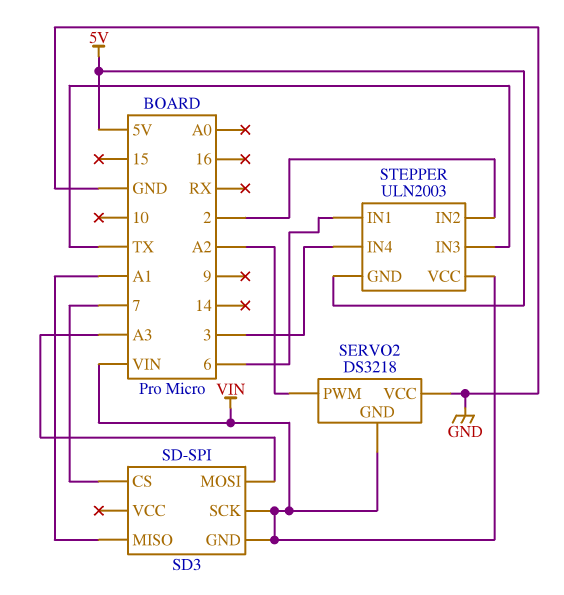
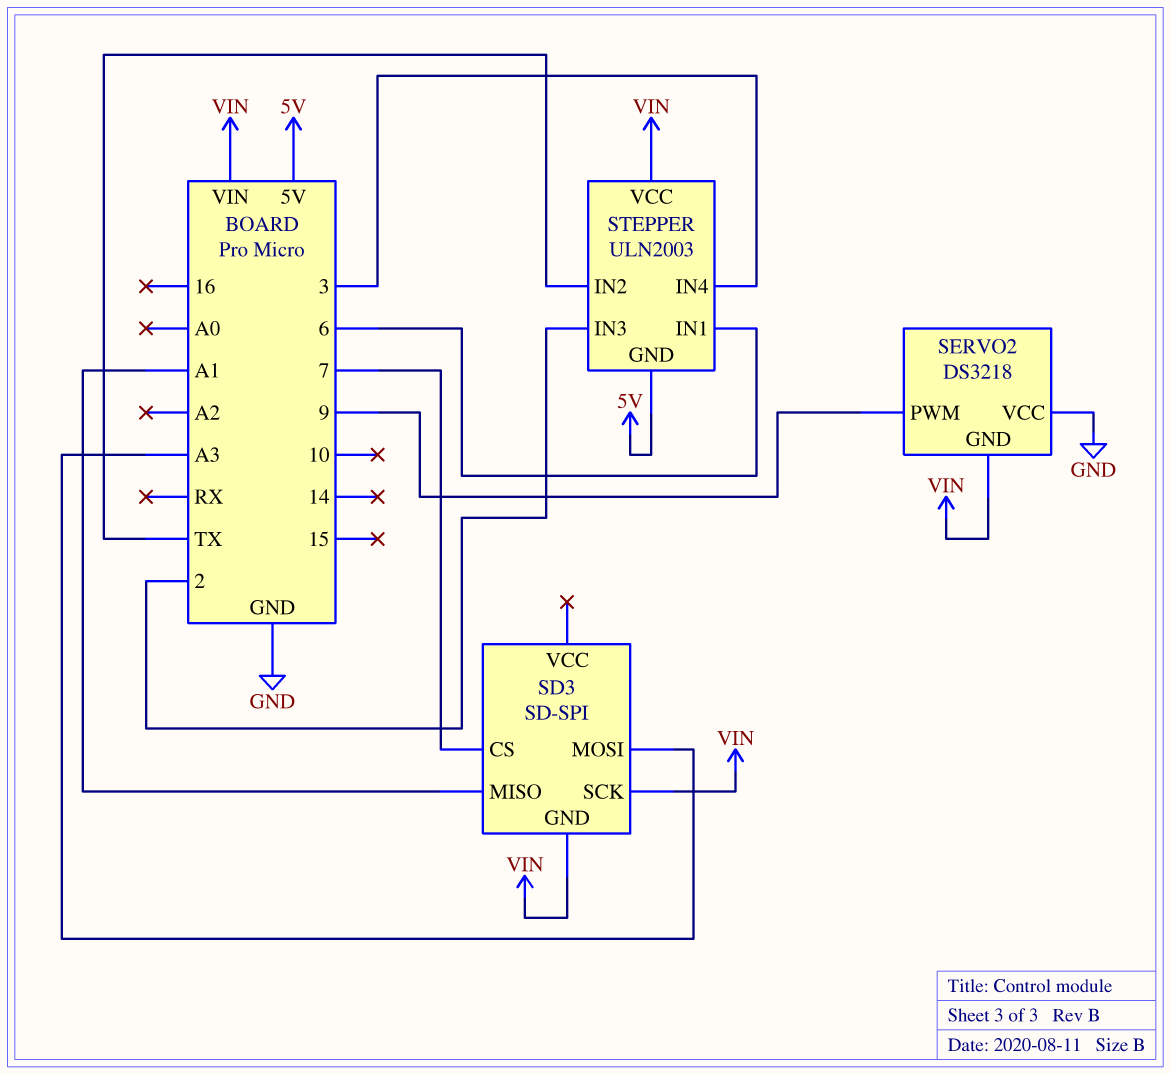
SERVO2 pin PWM: A2 -> 9
STEPPER pin IN2: 2 -> TX
STEPPER pin IN3: TX -> 2

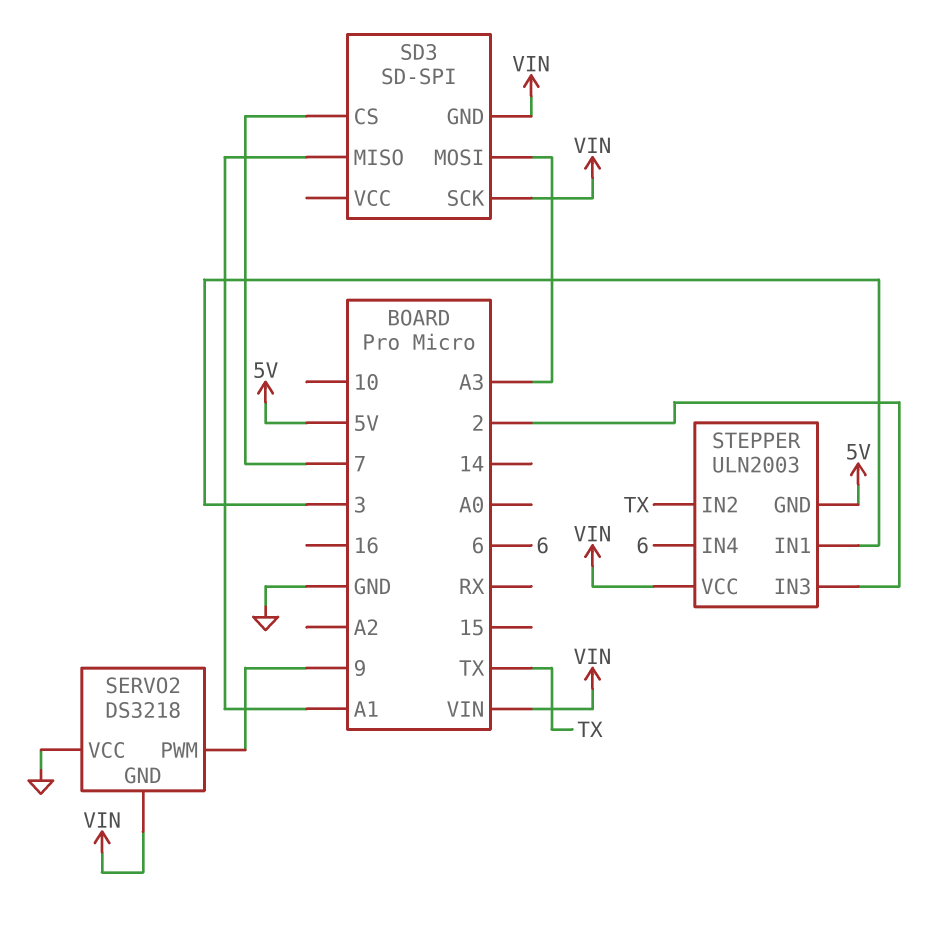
STEPPER pin IN1: 6 -> 3
STEPPER pin IN4: 3 -> 6

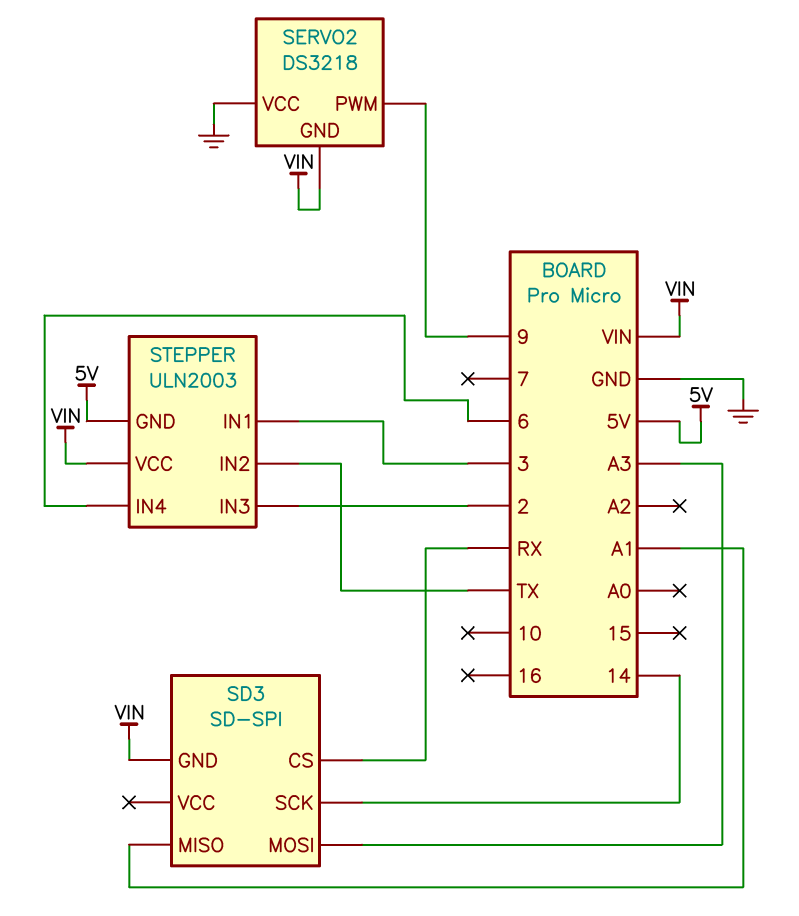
SD3 pin CS: 7 -> RX
SD3 pin SCK: VIN -> 14

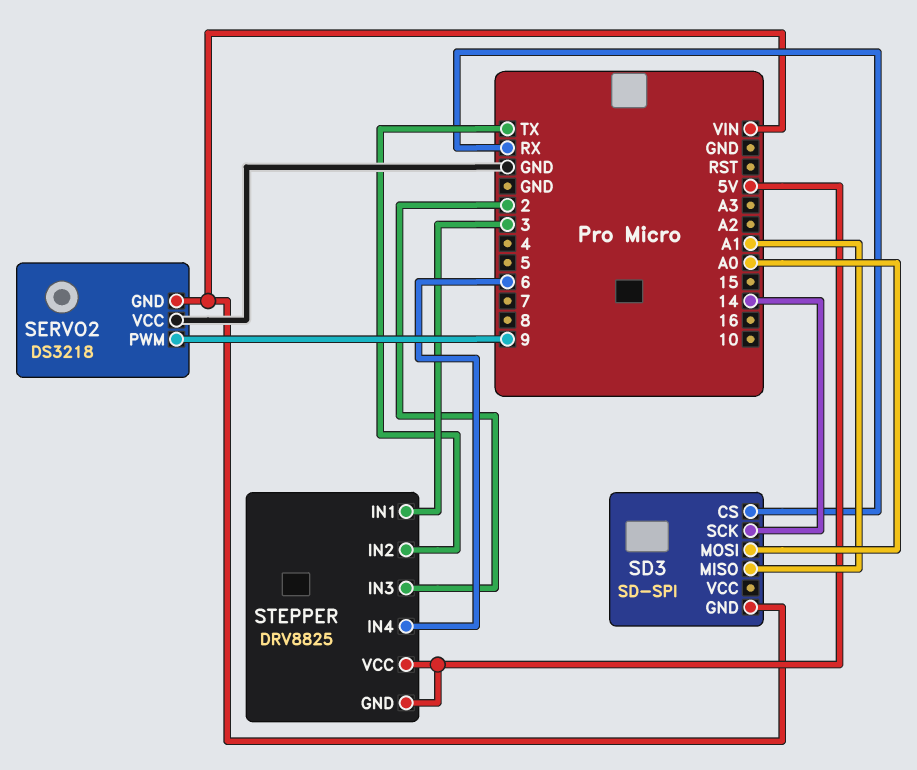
SD3 pin MOSI: A3 -> A0
STEPPER: ULN2003 -> DRV8825
STEPPER pin VCC: VIN -> 5V

